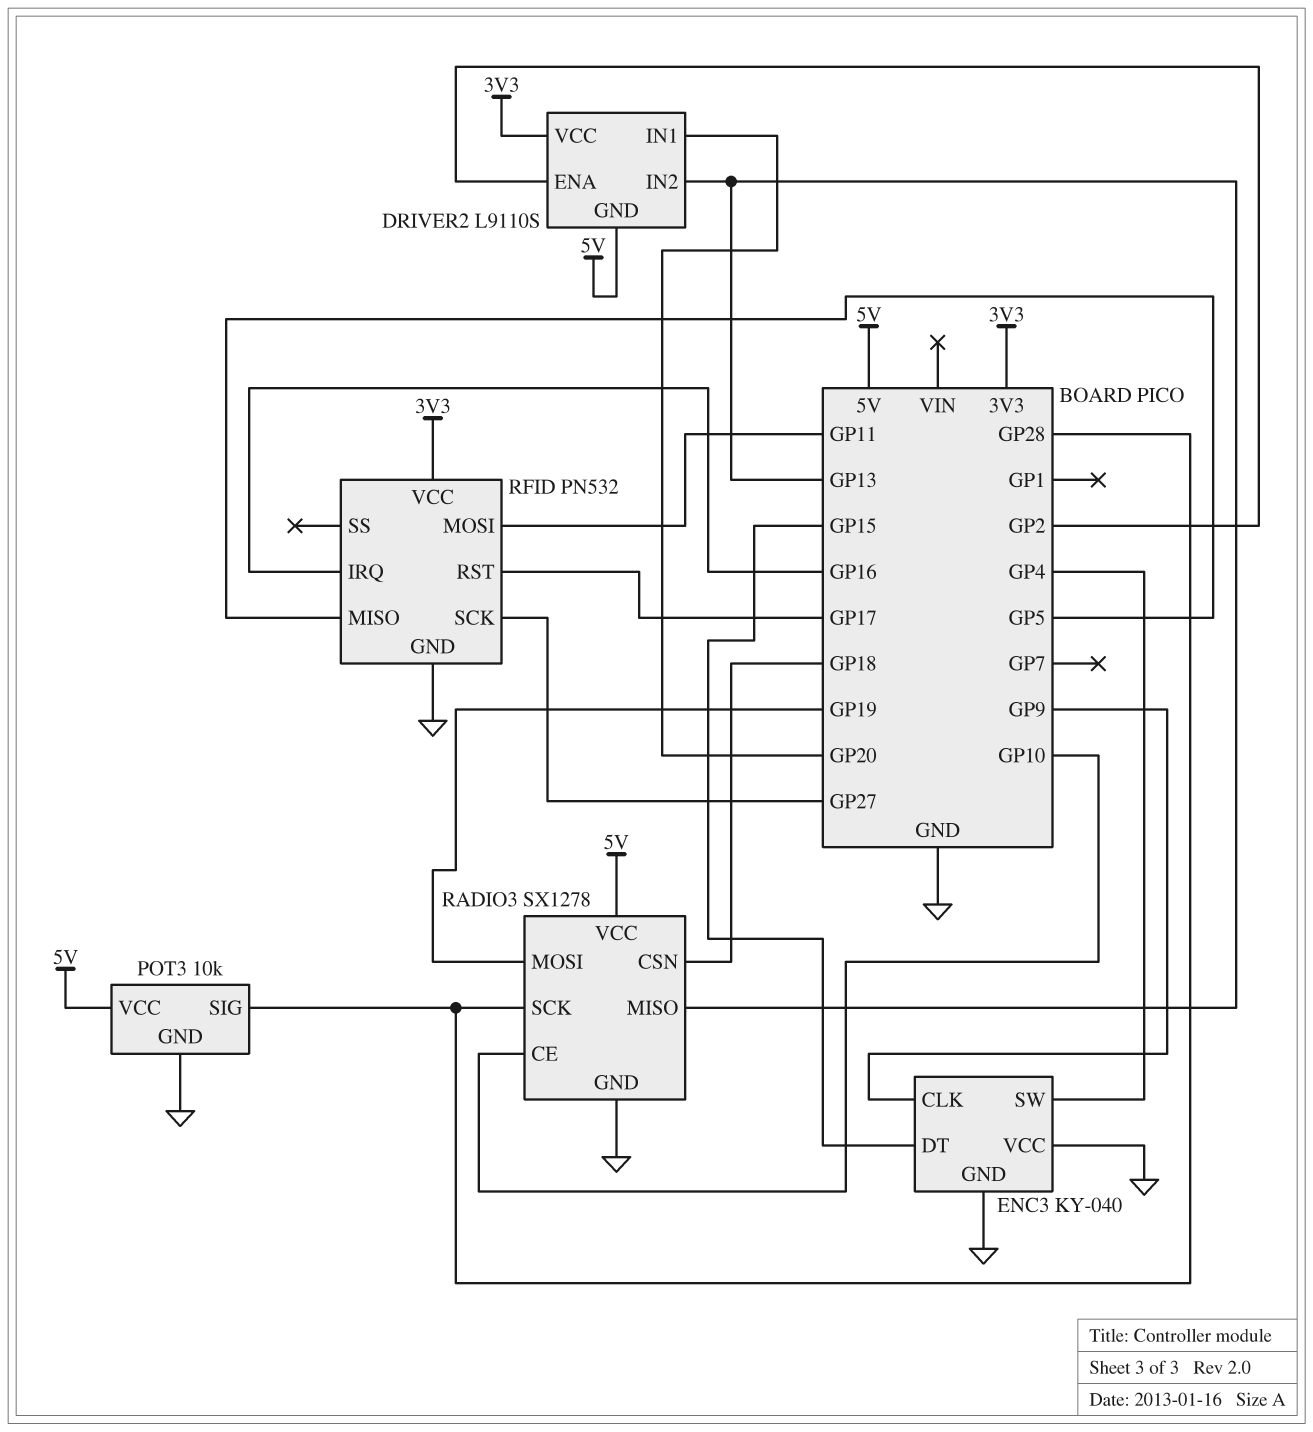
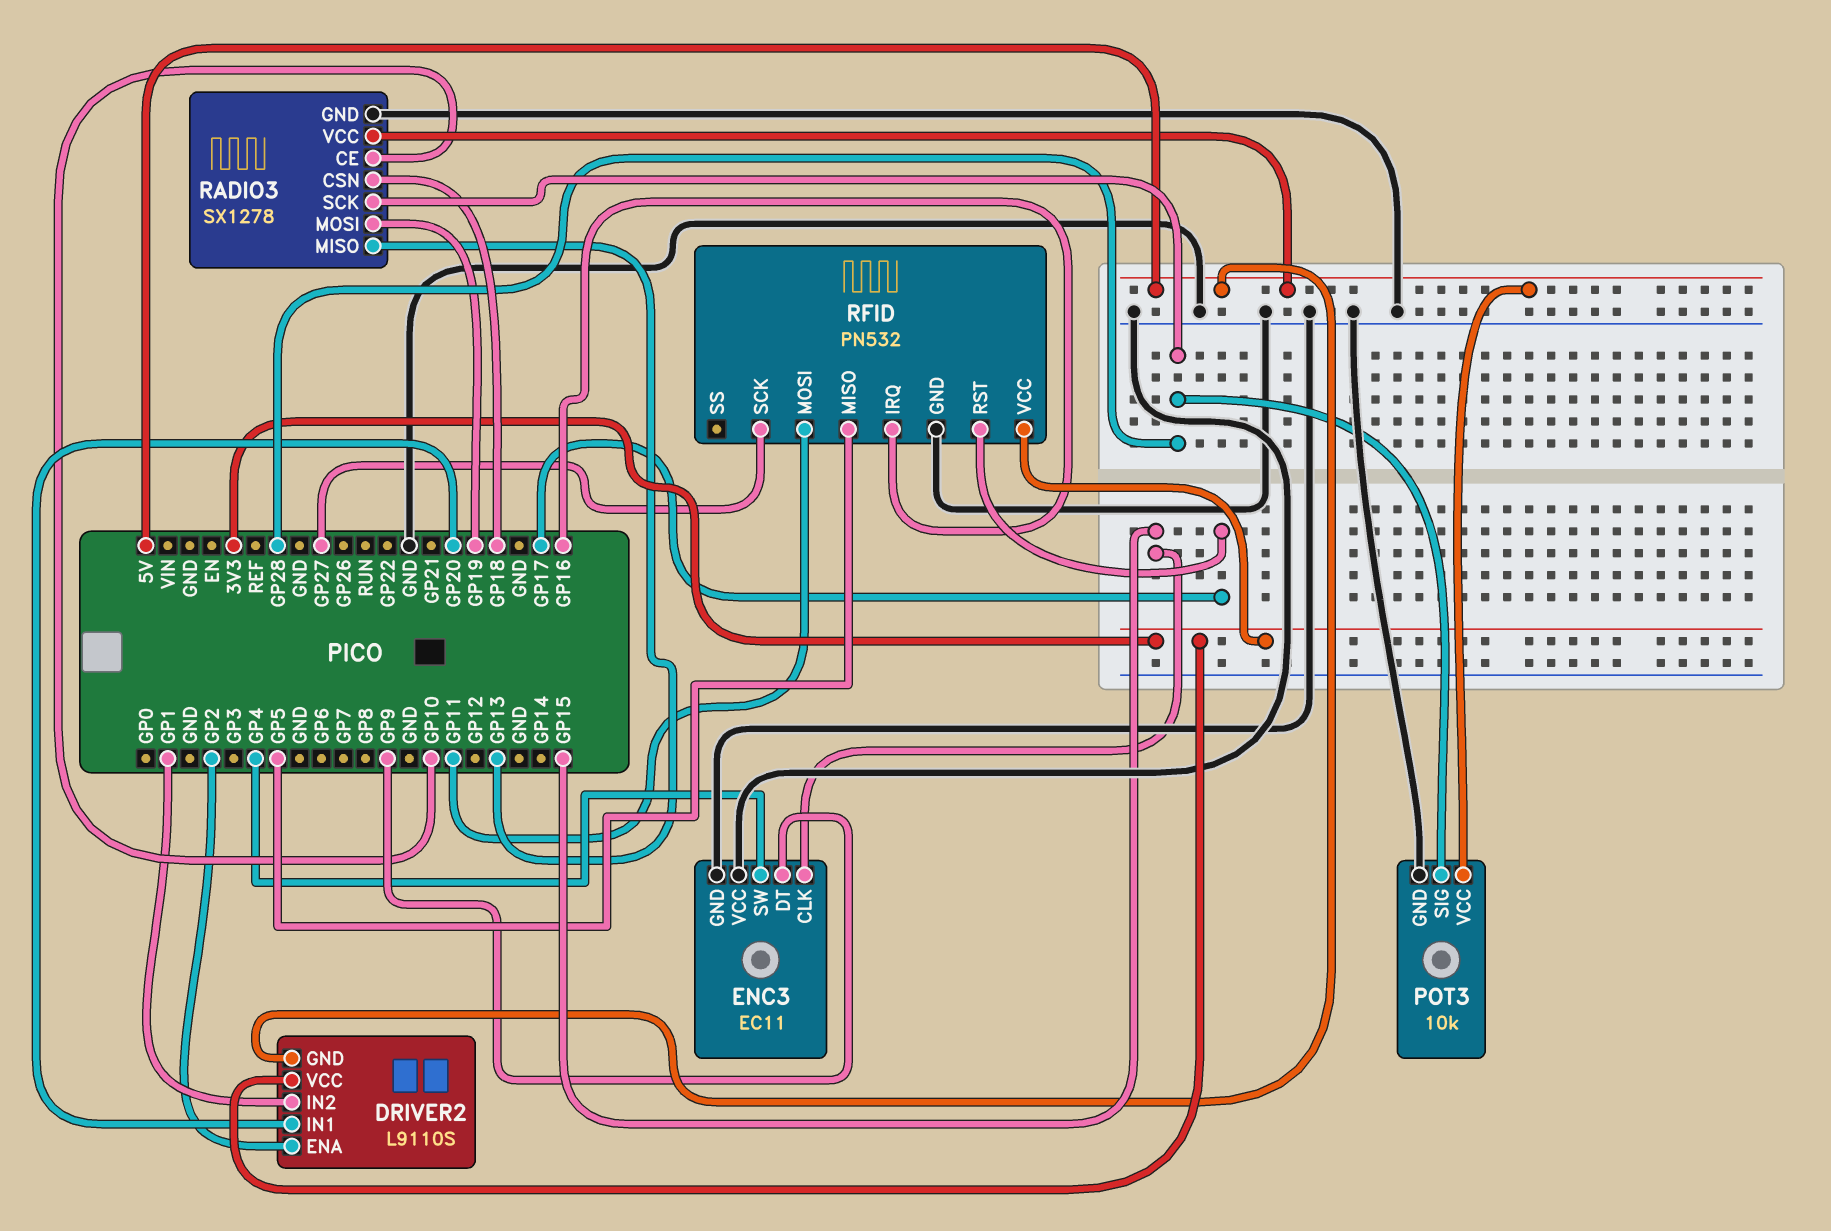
DRIVER2 pin IN2: GP13 -> GP1
ENC3: KY-040 -> EC11
ENC3 pin CLK: GP9 -> GP15
ENC3 pin DT: GP15 -> GP9

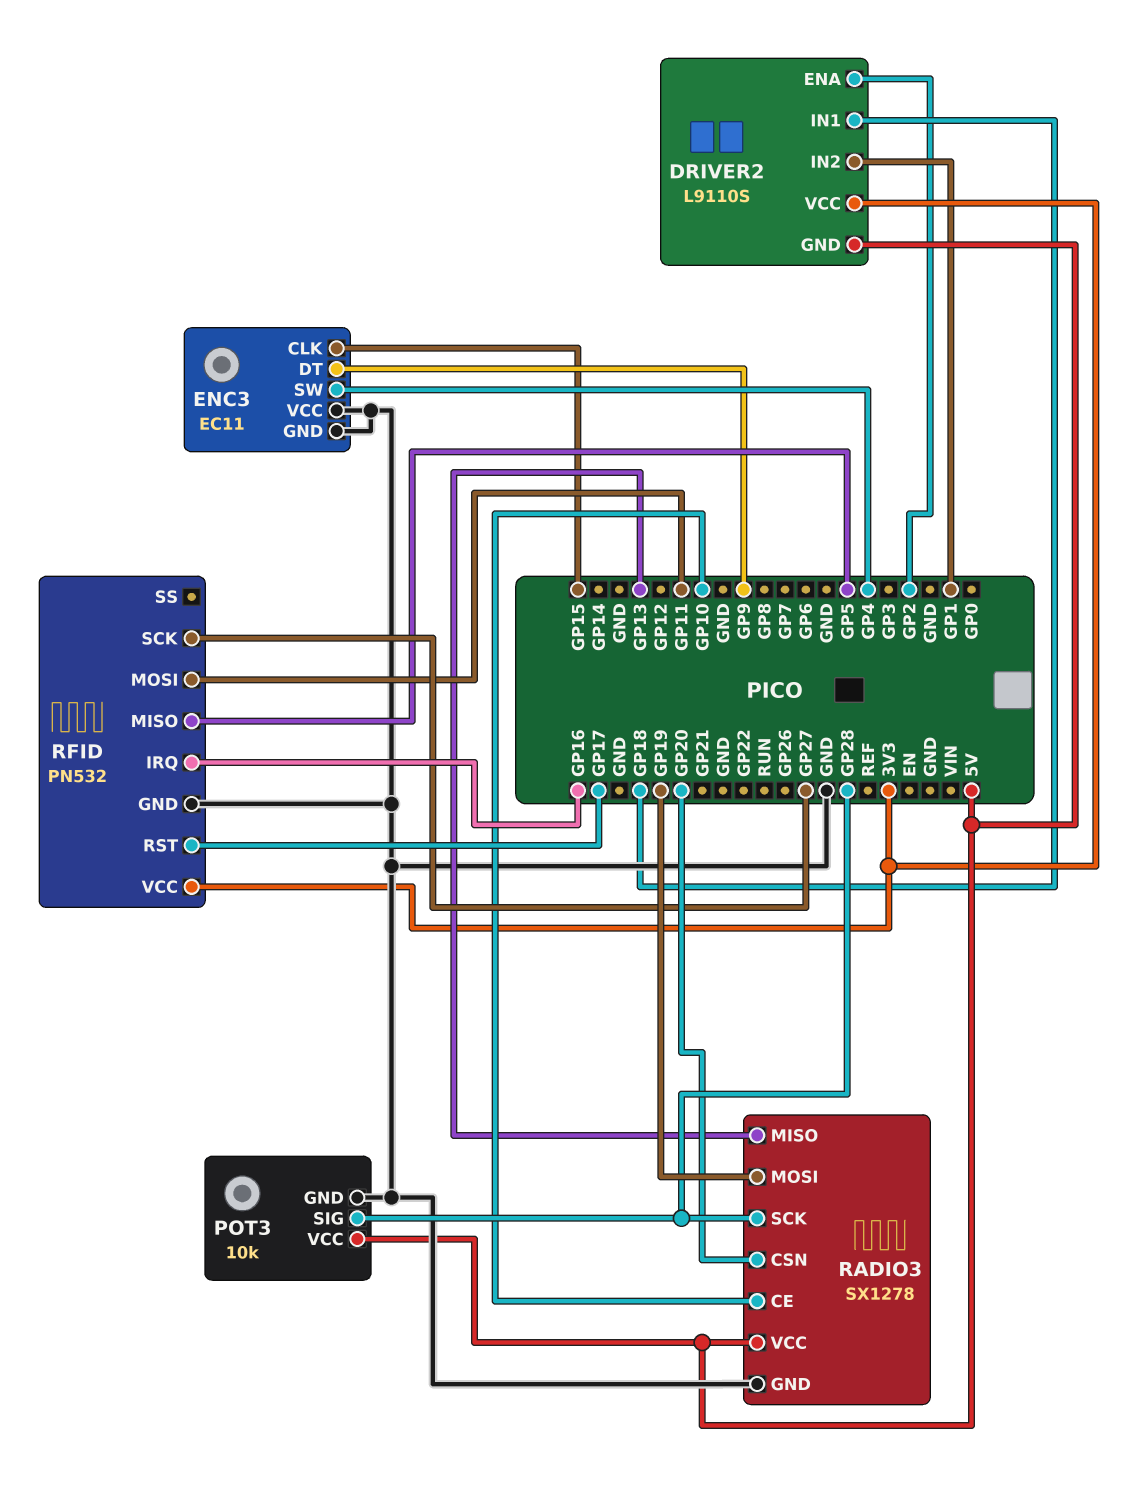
DRIVER2 pin IN1: GP20 -> GP18
RADIO3 pin CSN: GP18 -> GP20

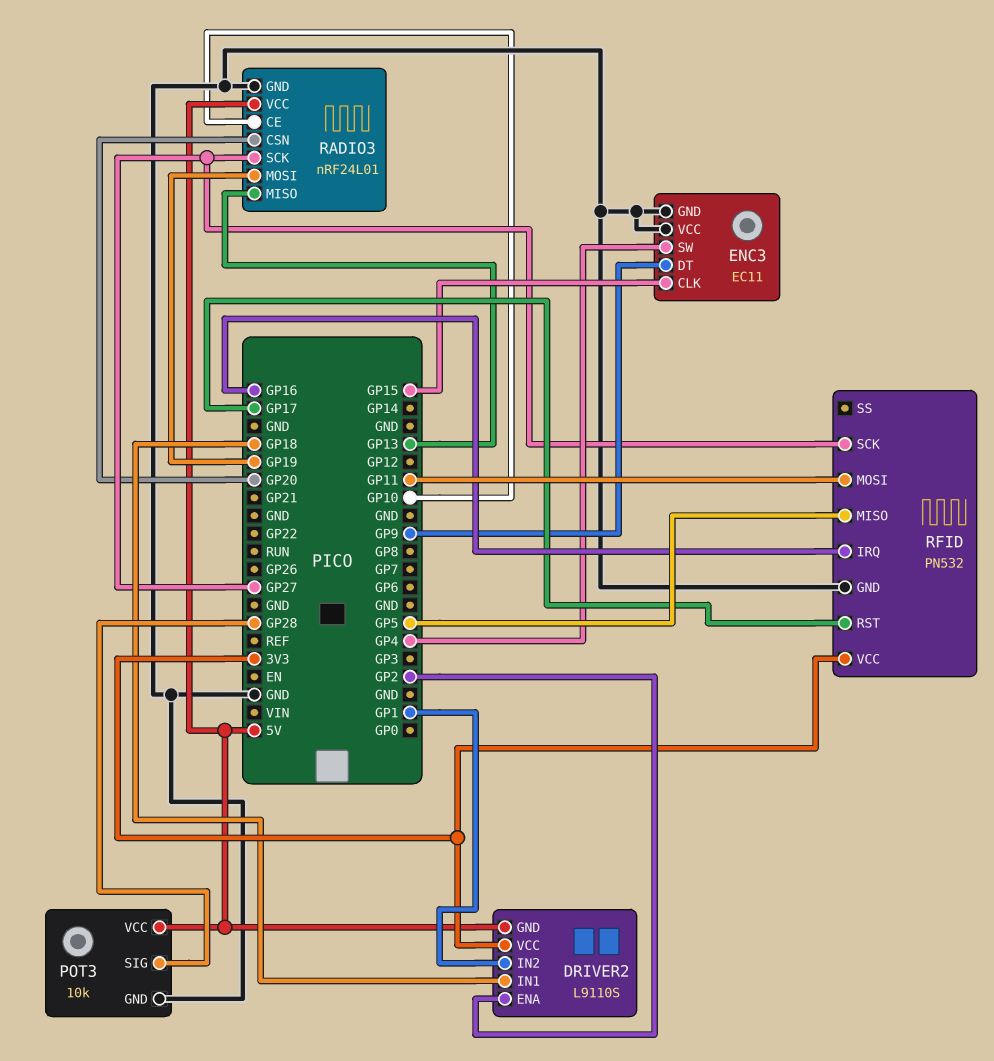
RADIO3: SX1278 -> nRF24L01
RADIO3 pin SCK: GP28 -> GP27

